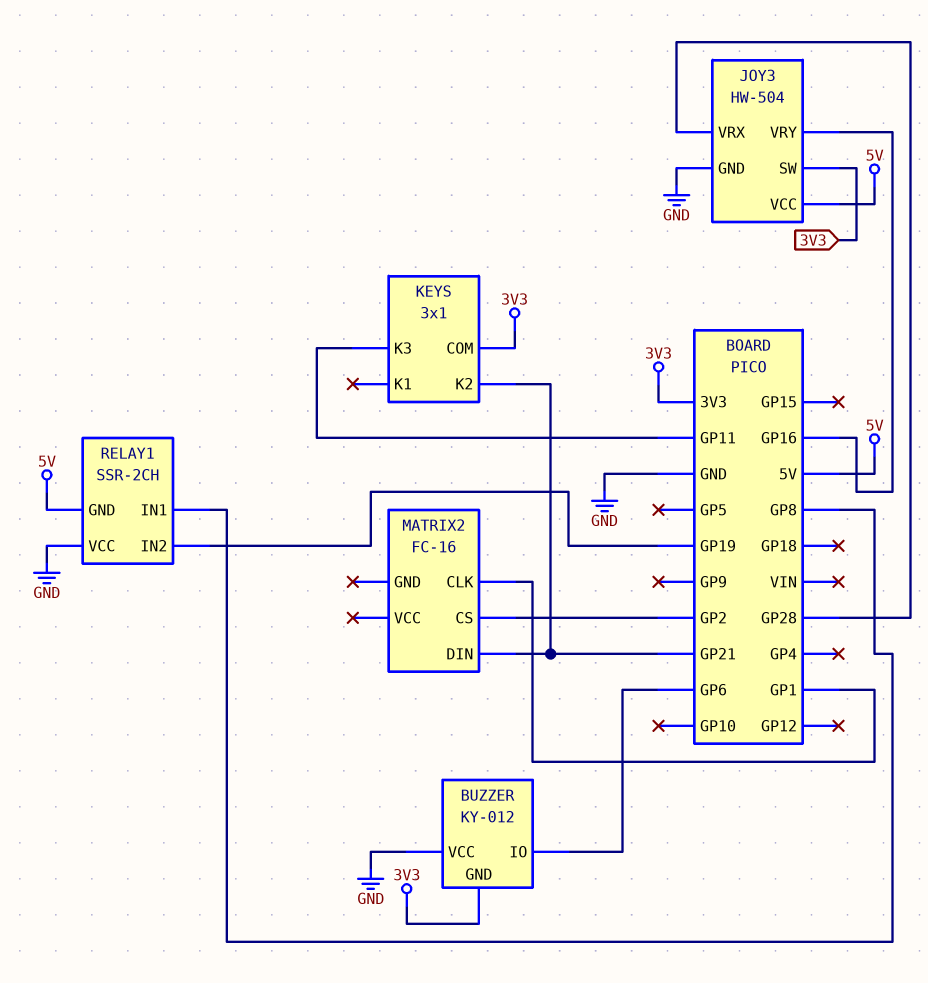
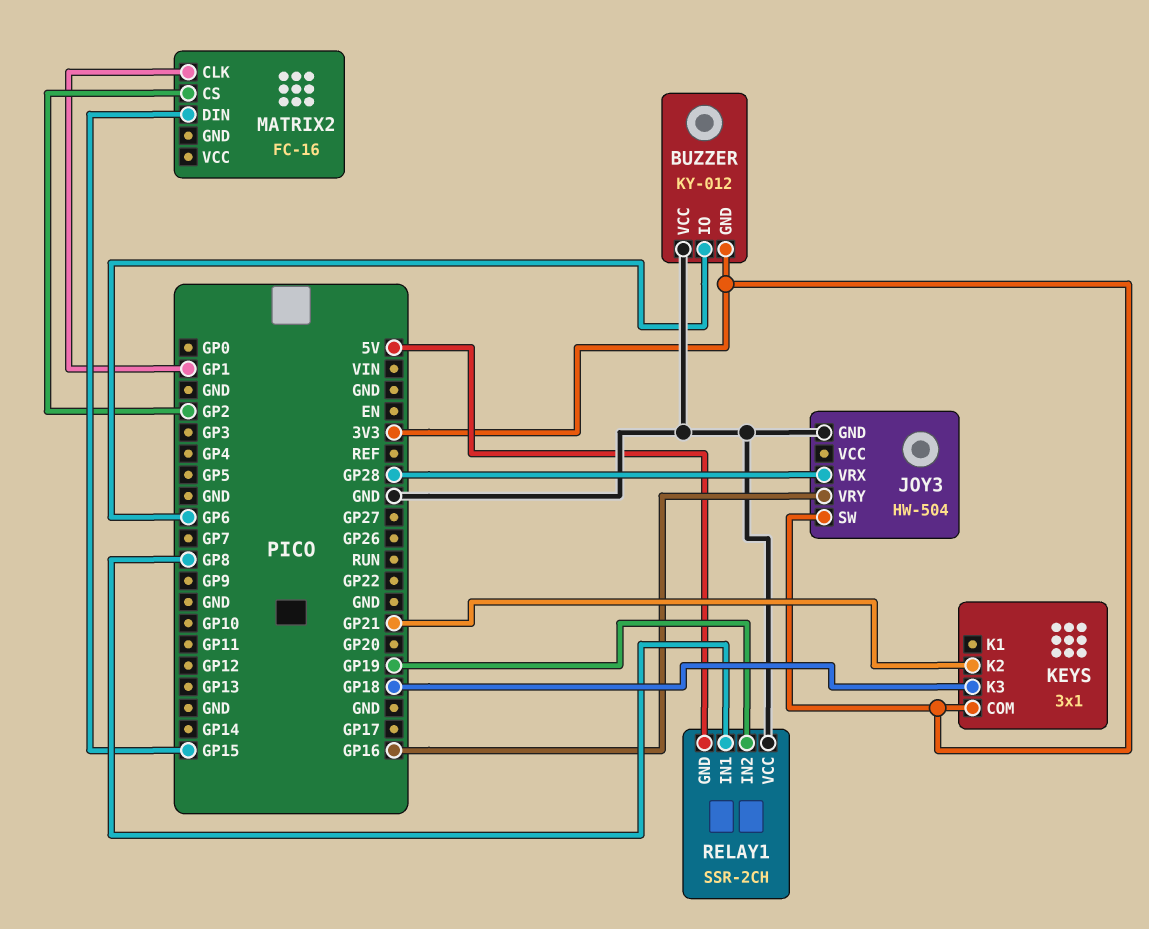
JOY3 pin VCC: 5V -> none
KEYS pin K3: GP11 -> GP18
MATRIX2 pin DIN: GP21 -> GP15

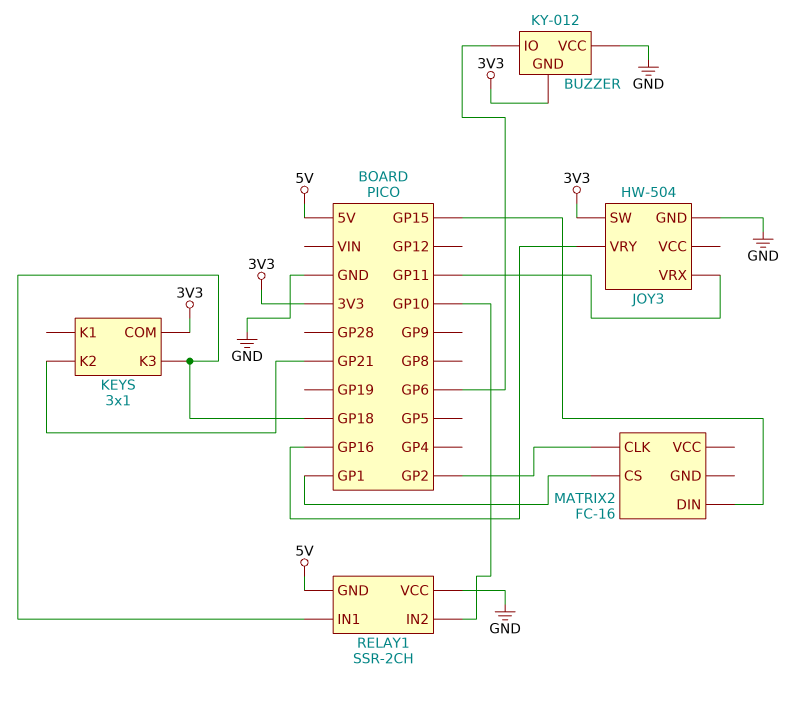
JOY3 pin VRX: GP28 -> GP11
MATRIX2 pin CLK: GP1 -> GP2
MATRIX2 pin CS: GP2 -> GP1
RELAY1 pin IN1: GP8 -> GP18
RELAY1 pin IN2: GP19 -> GP10

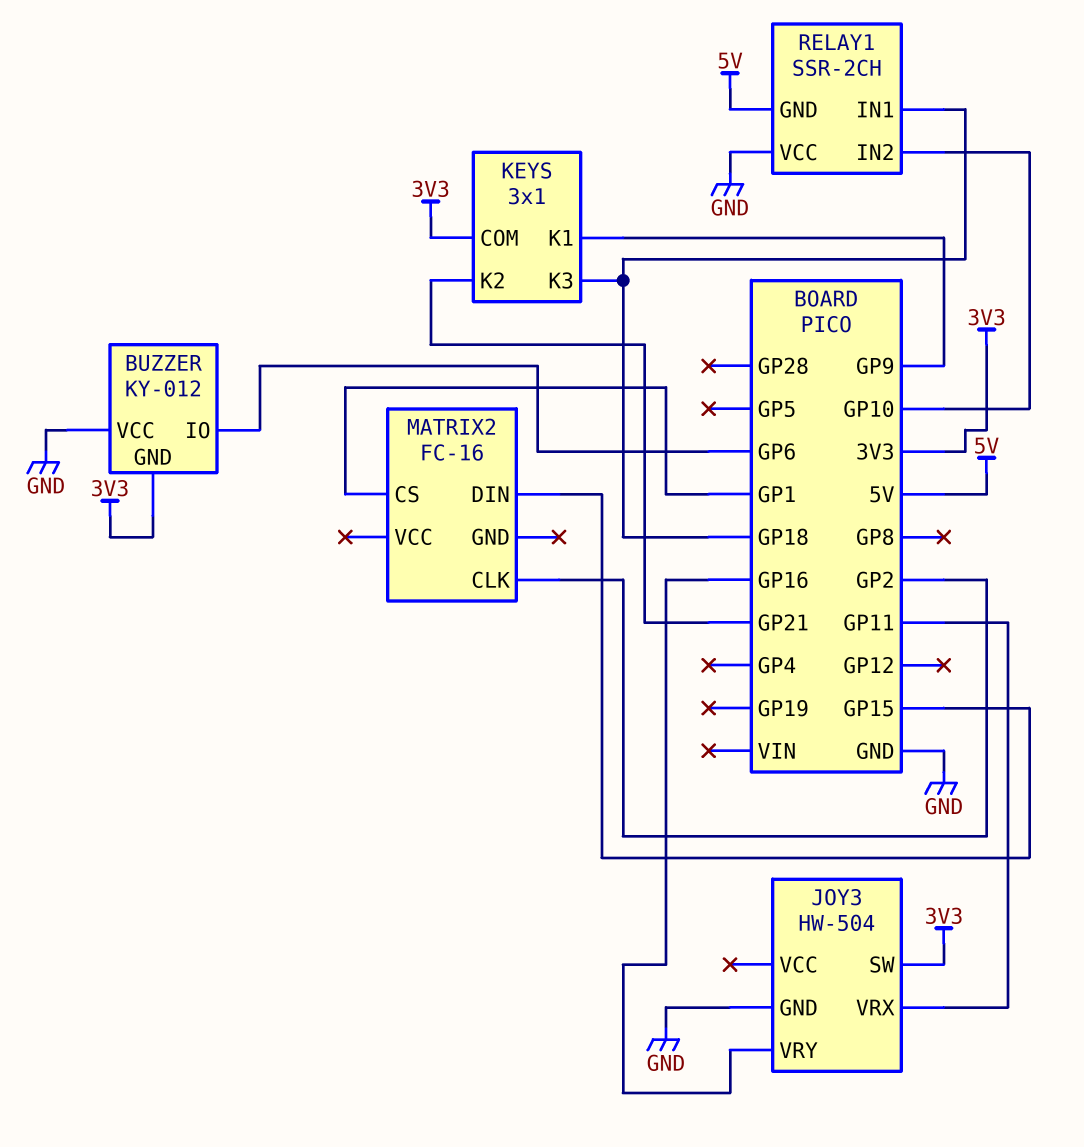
KEYS pin K1: none -> GP9

